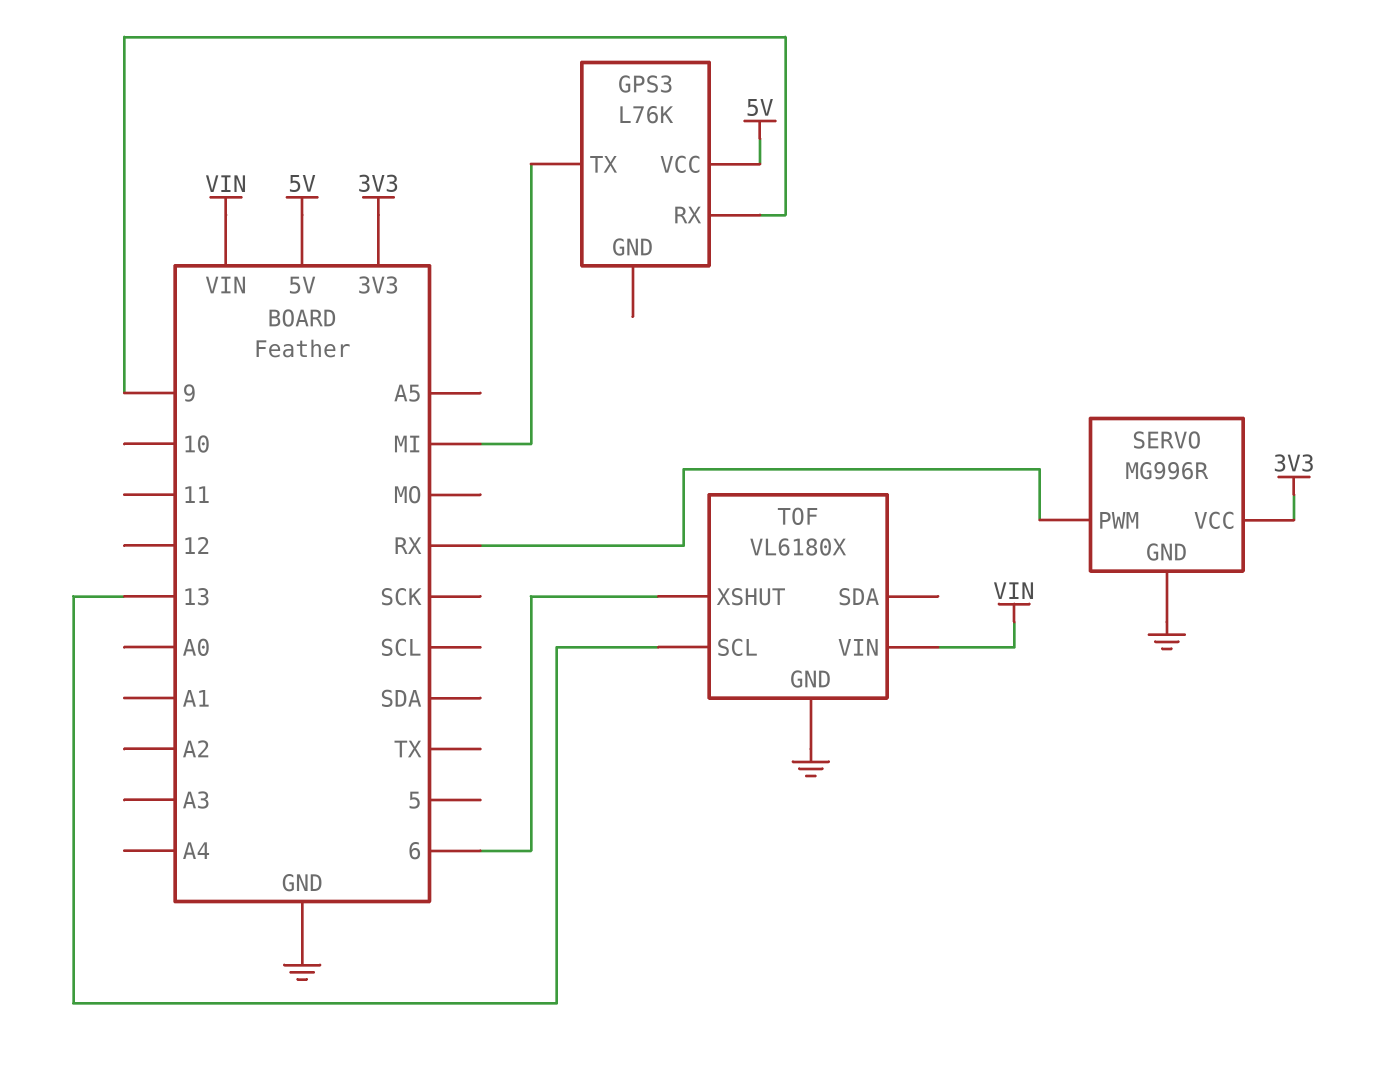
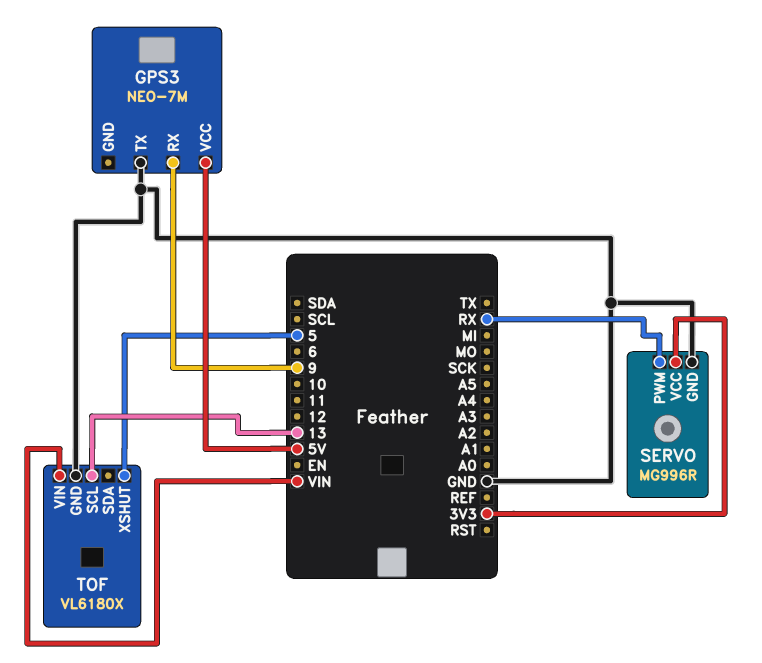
GPS3: L76K -> NEO-7M
GPS3 pin TX: MI -> GND
TOF pin XSHUT: 6 -> 5

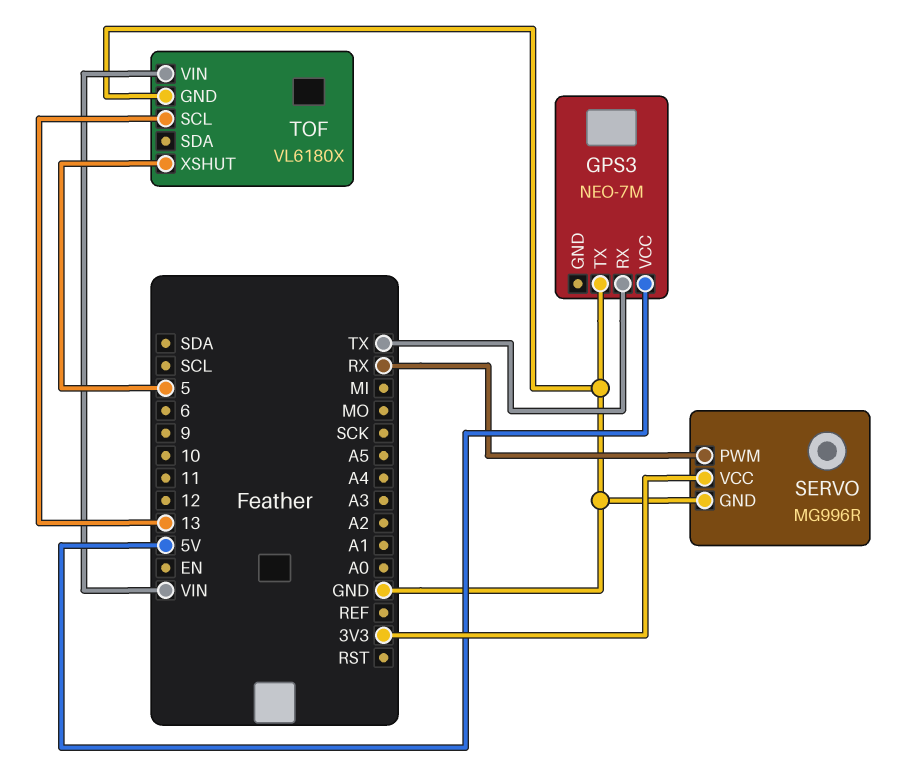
GPS3 pin RX: 9 -> TX

